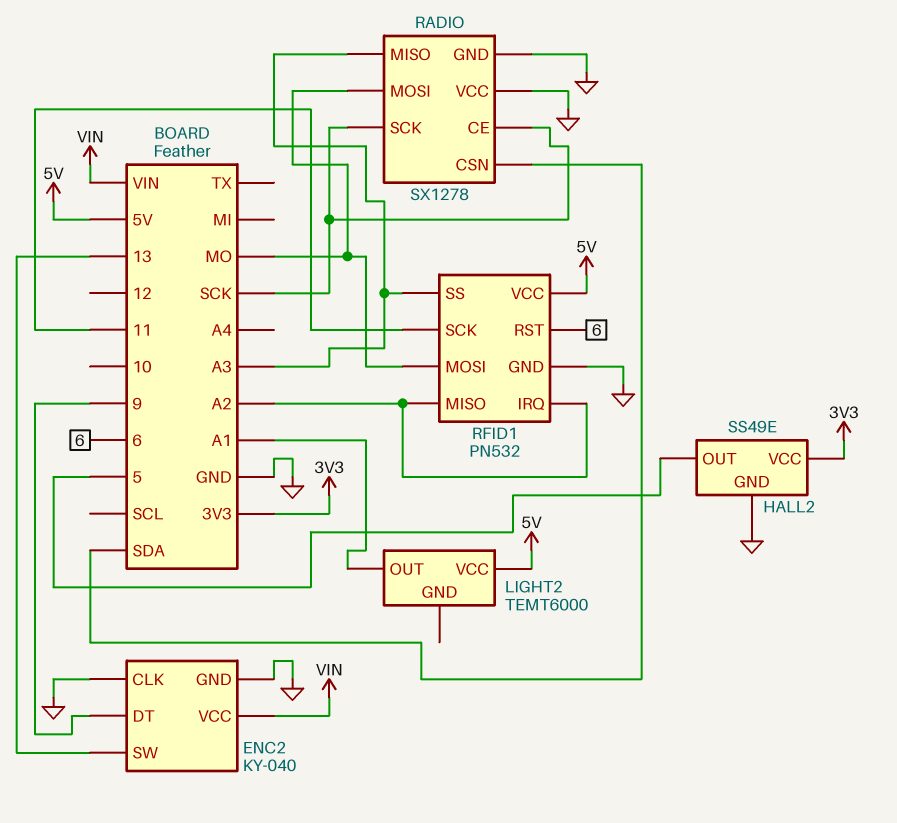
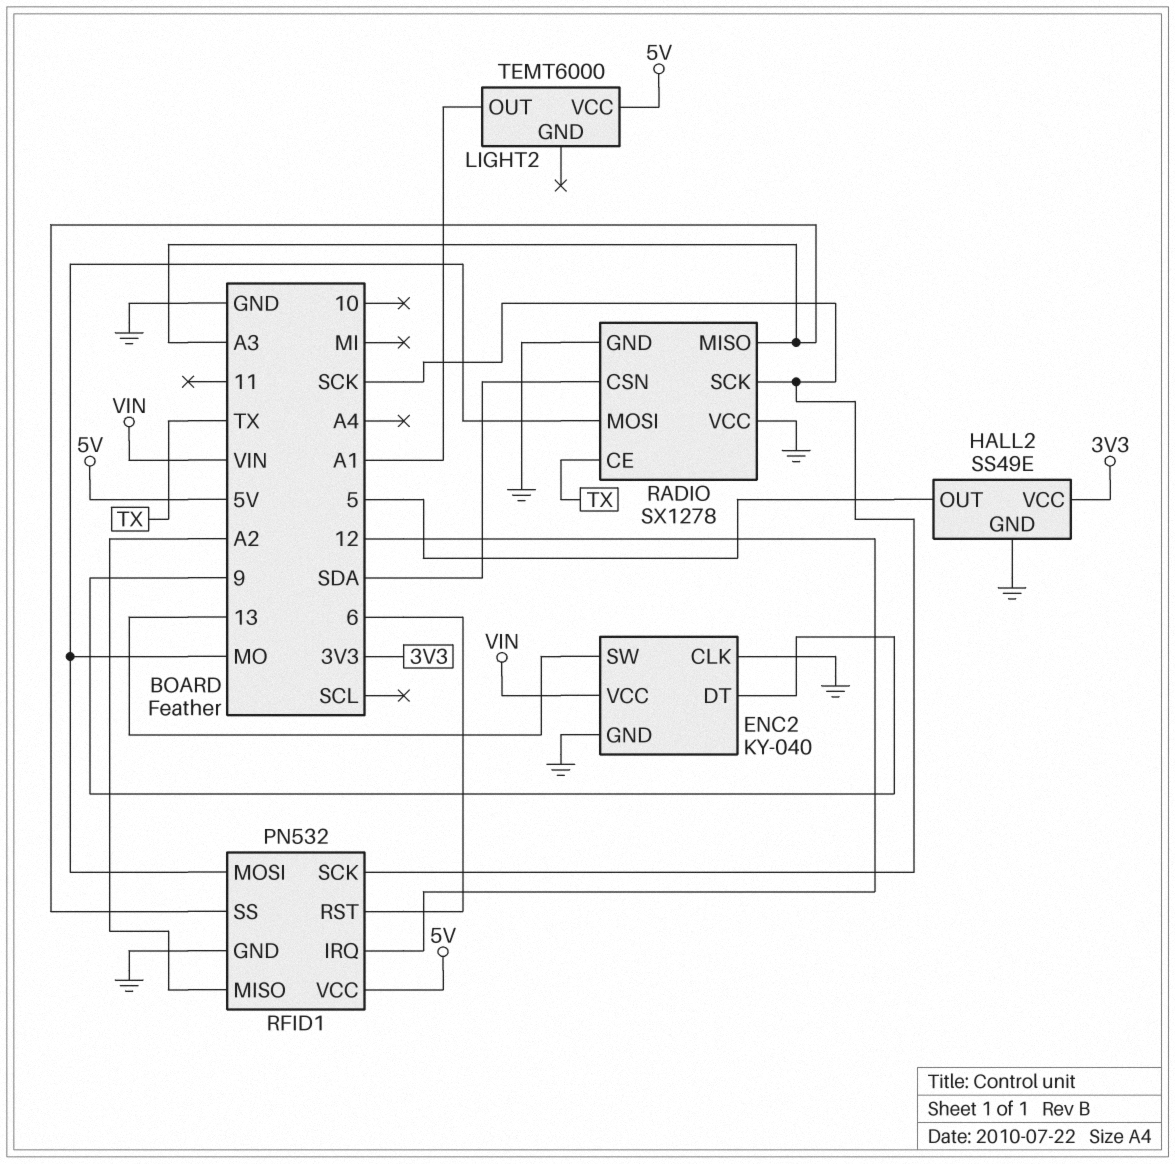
RADIO pin CE: SCK -> TX
RFID1 pin IRQ: A2 -> 12
RFID1 pin SCK: 11 -> SCK

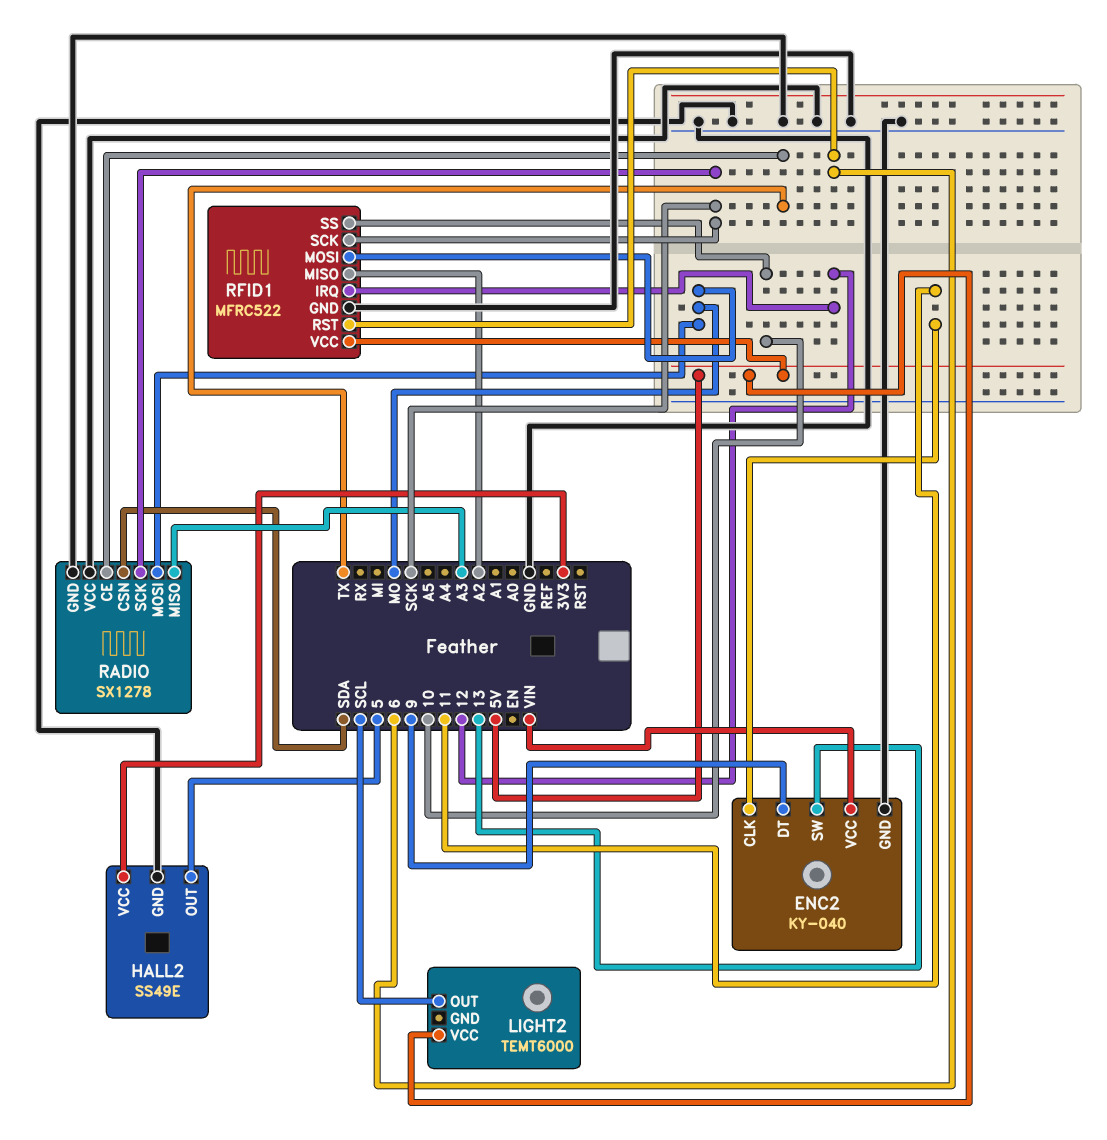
ENC2 pin CLK: GND -> 11
LIGHT2 pin OUT: A1 -> SCL
RFID1: PN532 -> MFRC522
RFID1 pin SS: A3 -> 10

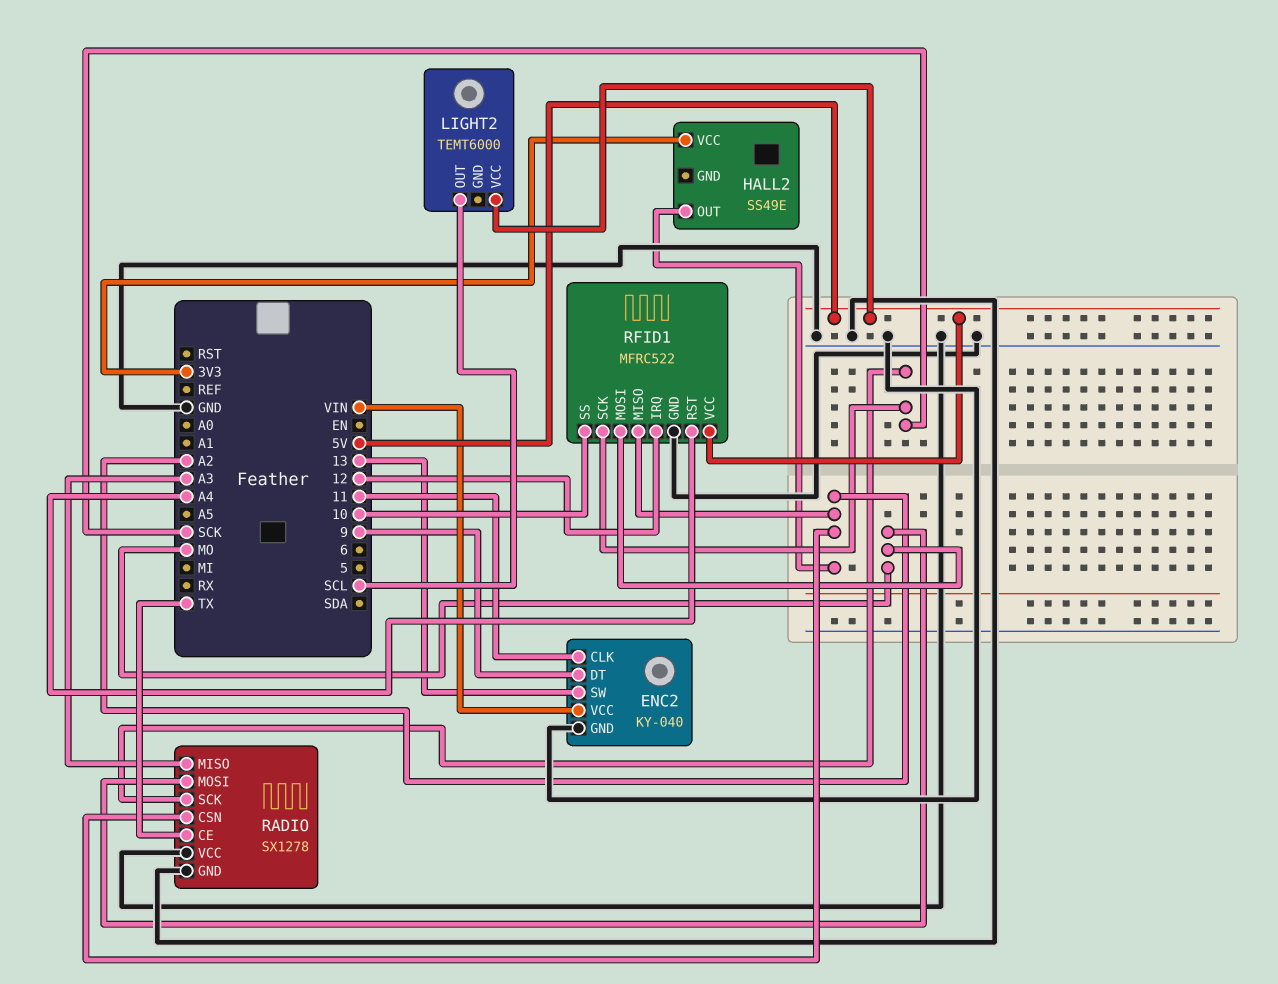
HALL2 pin GND: GND -> none
HALL2 pin OUT: 5 -> A2
RADIO pin CSN: SDA -> A2
RFID1 pin RST: 6 -> A4

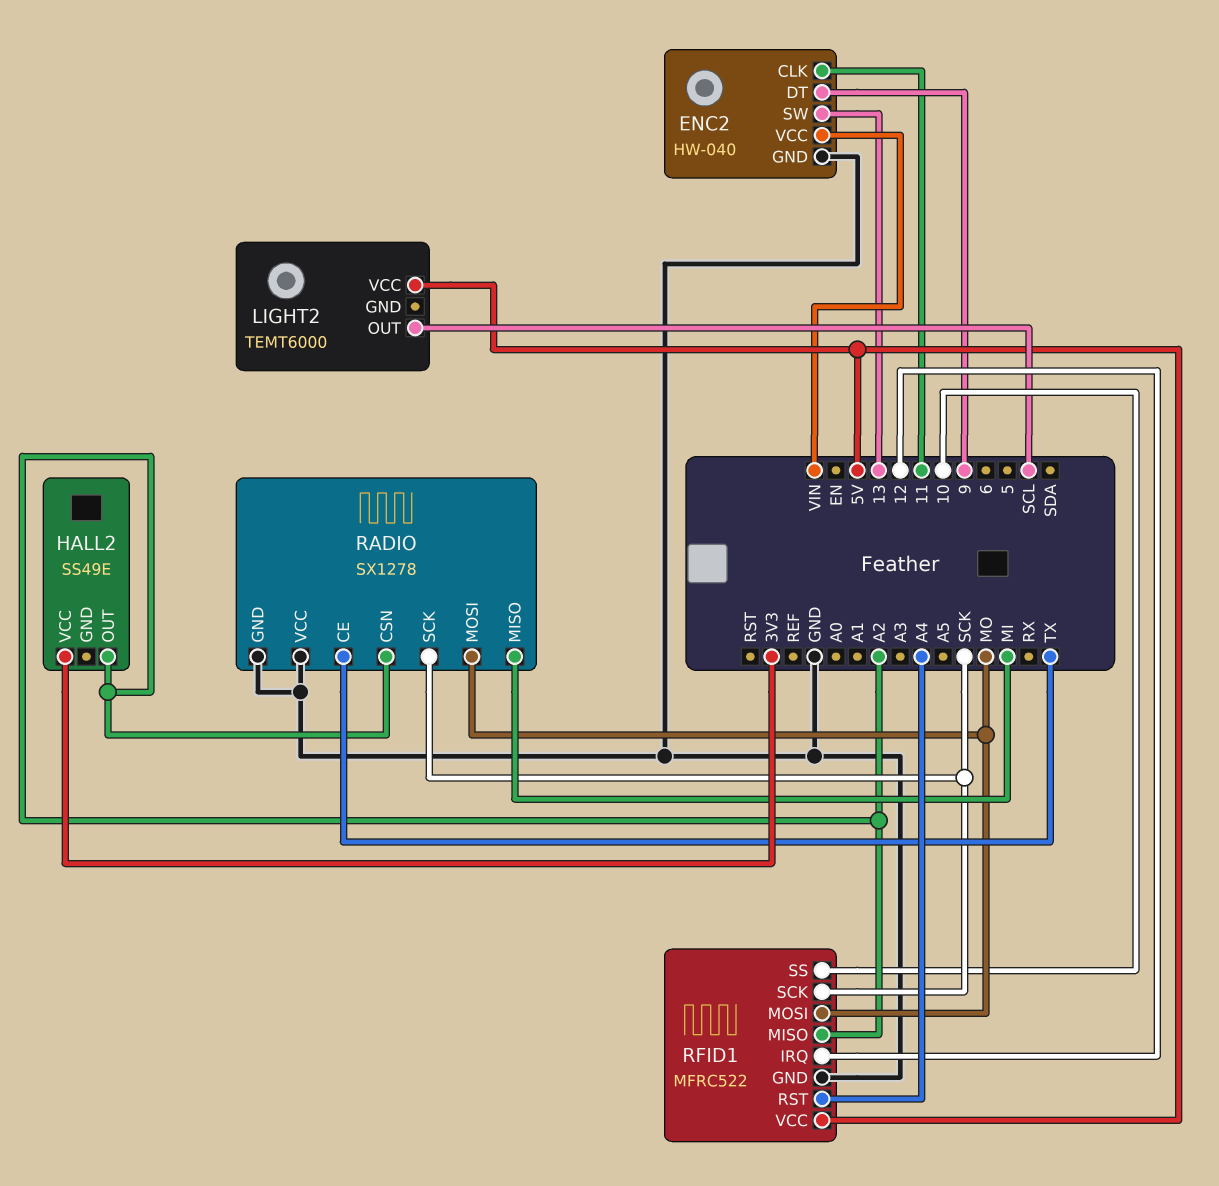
ENC2: KY-040 -> HW-040
RADIO pin MISO: A3 -> MI

